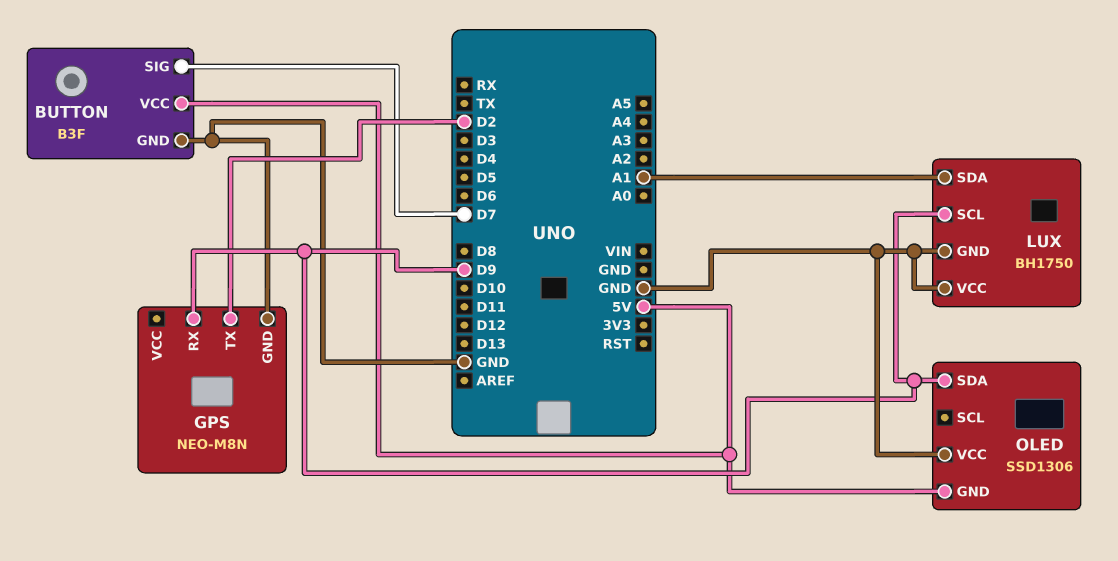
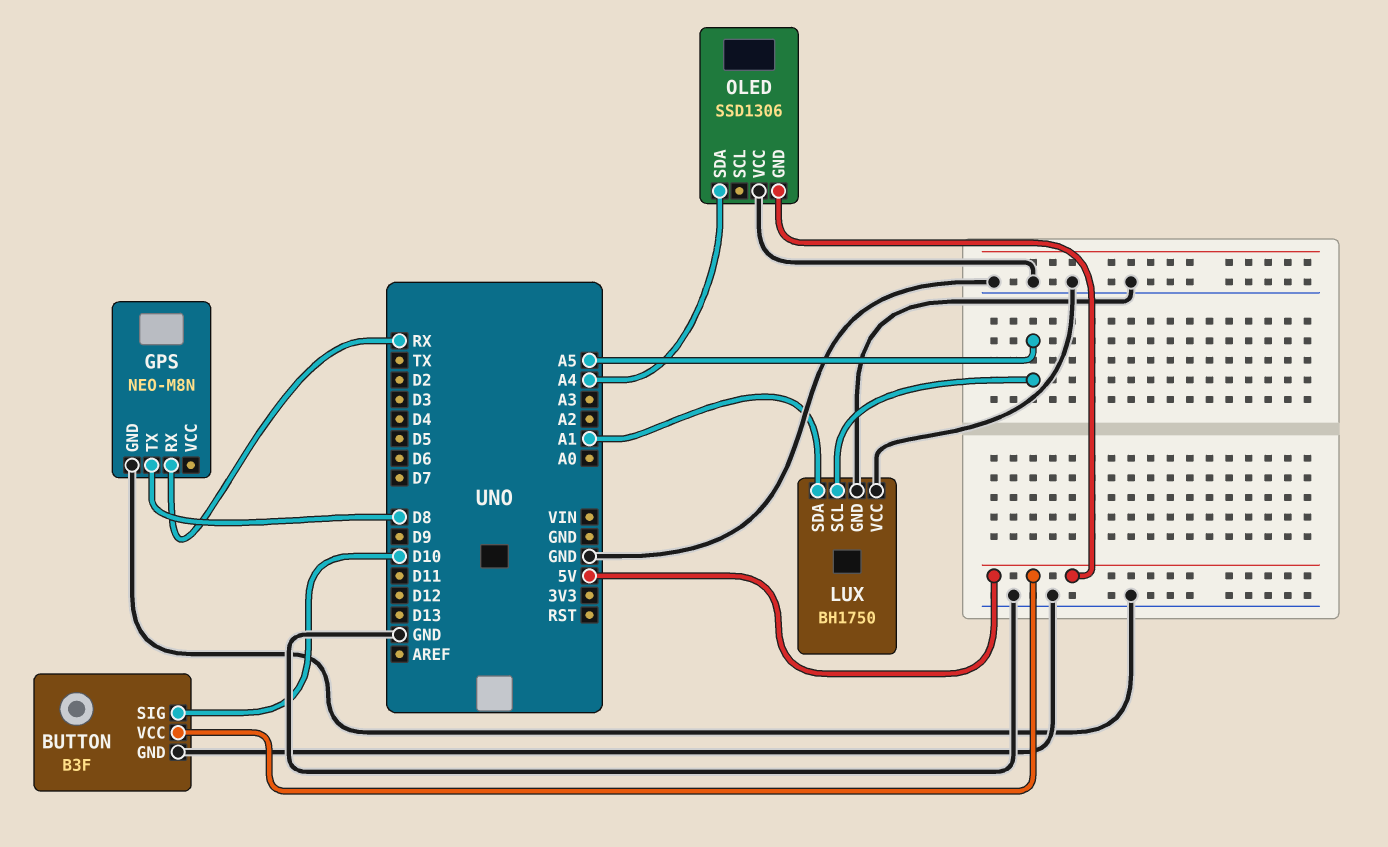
BUTTON pin SIG: D7 -> D10
GPS pin RX: D9 -> RX
GPS pin TX: D2 -> D8
LUX pin SCL: D9 -> A5
OLED pin SDA: D9 -> A4

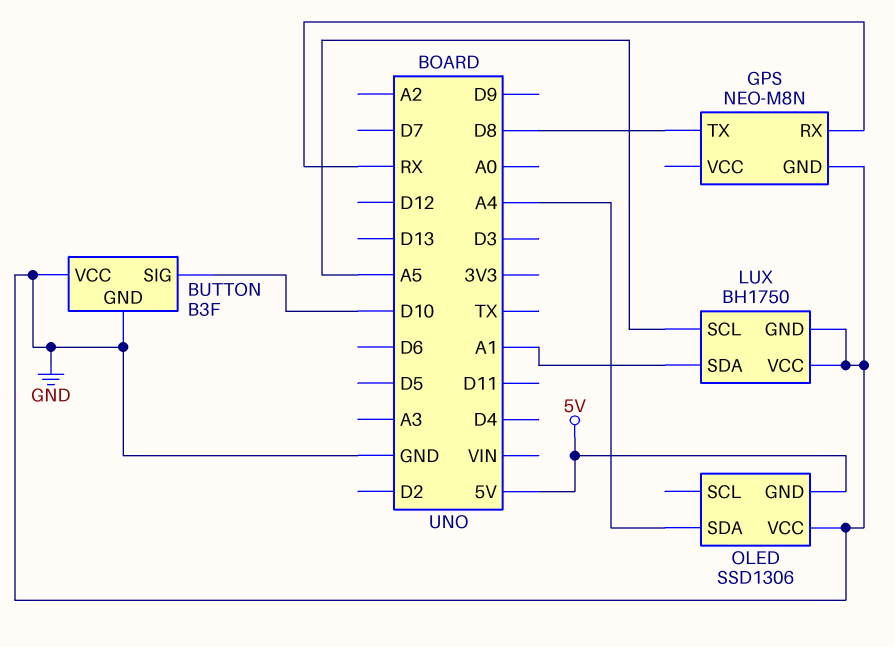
BUTTON pin VCC: 5V -> GND

